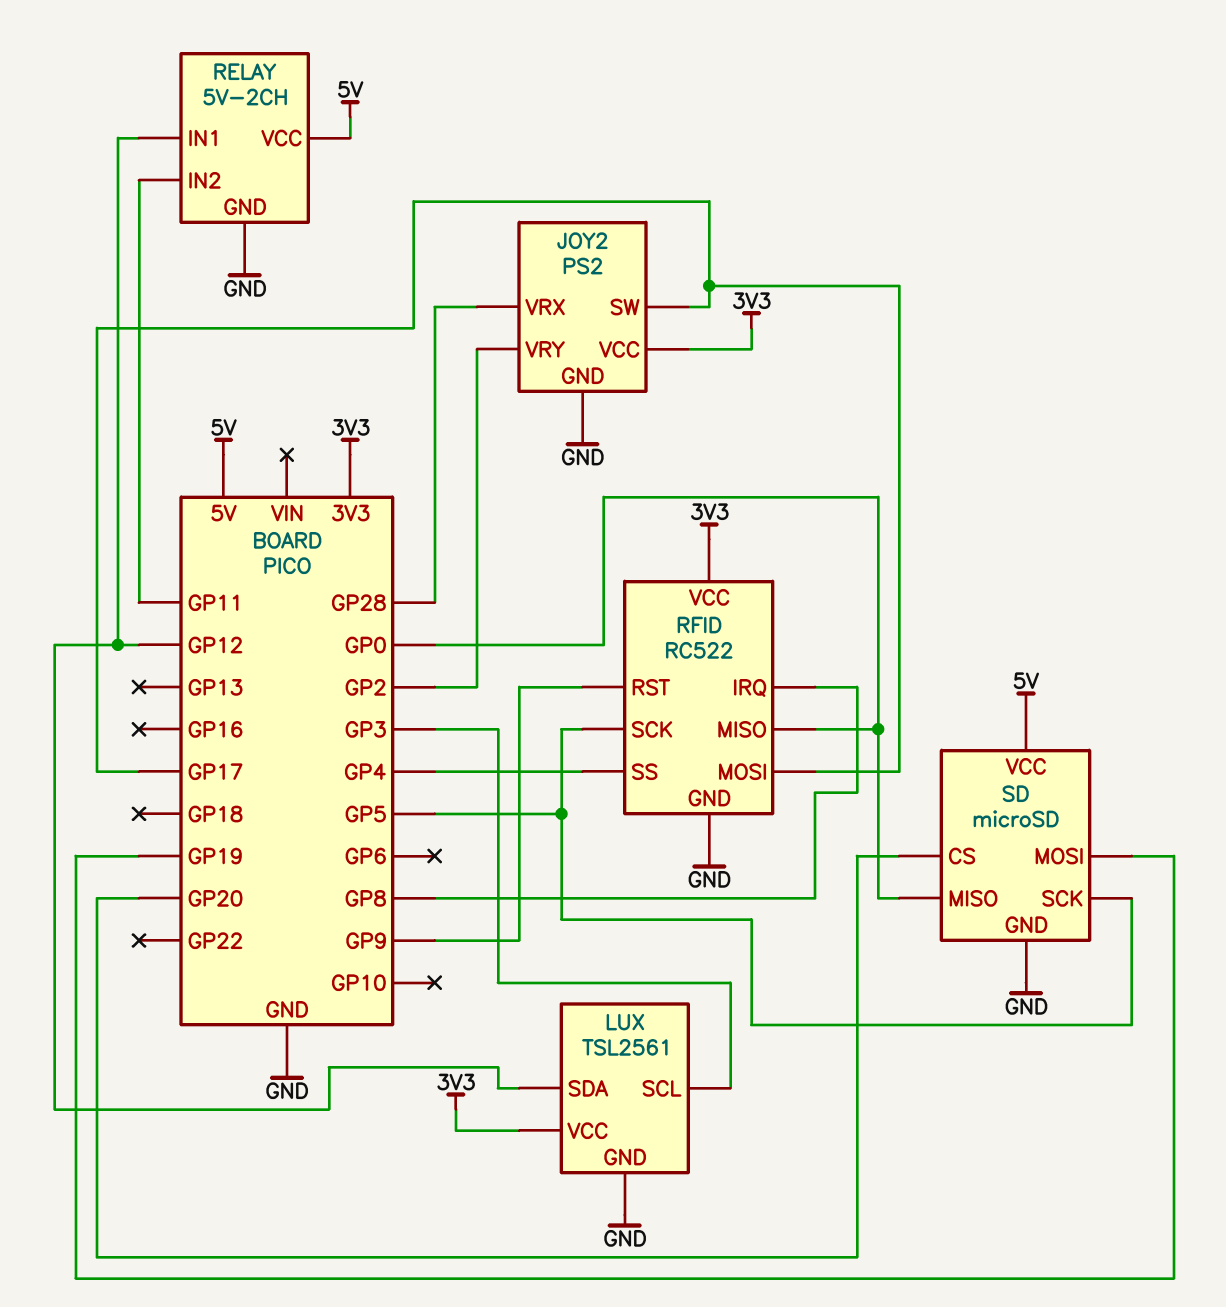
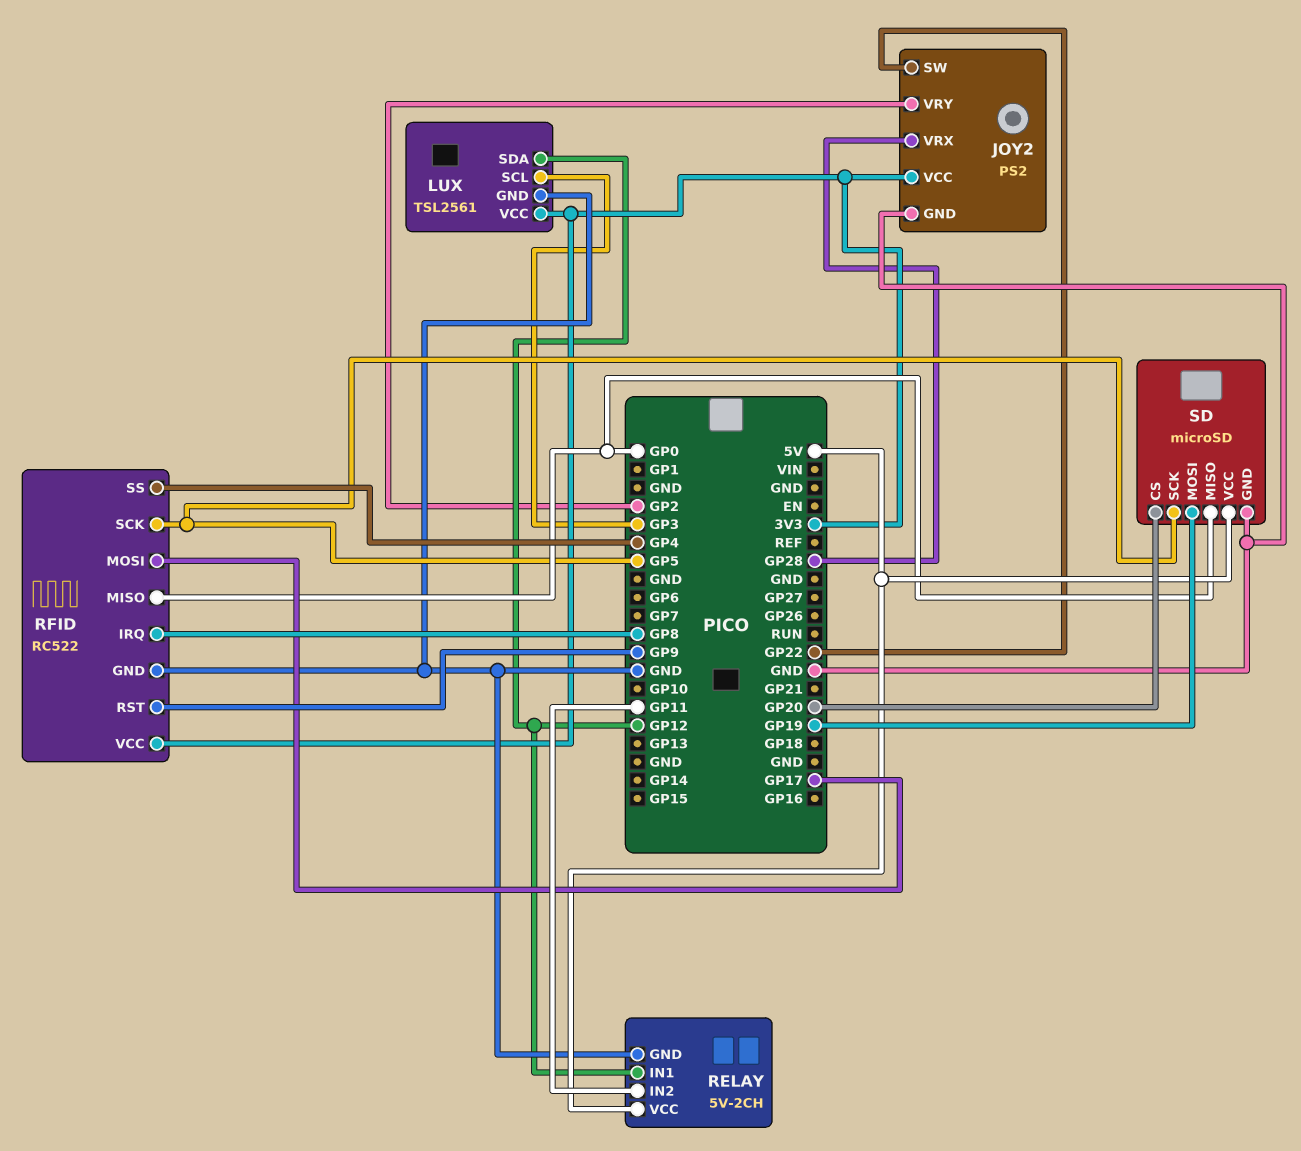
JOY2 pin SW: GP17 -> GP22

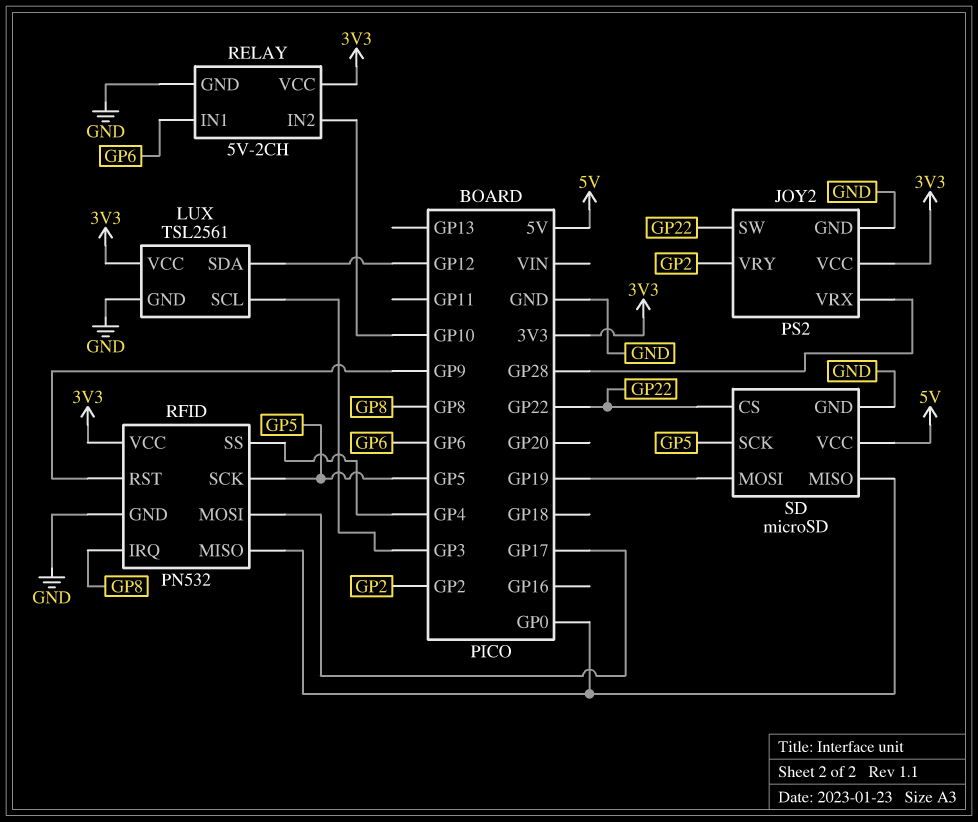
RELAY pin IN1: GP12 -> GP6
RELAY pin IN2: GP11 -> GP10
RELAY pin VCC: 5V -> 3V3
RFID: RC522 -> PN532
SD pin CS: GP20 -> GP22

